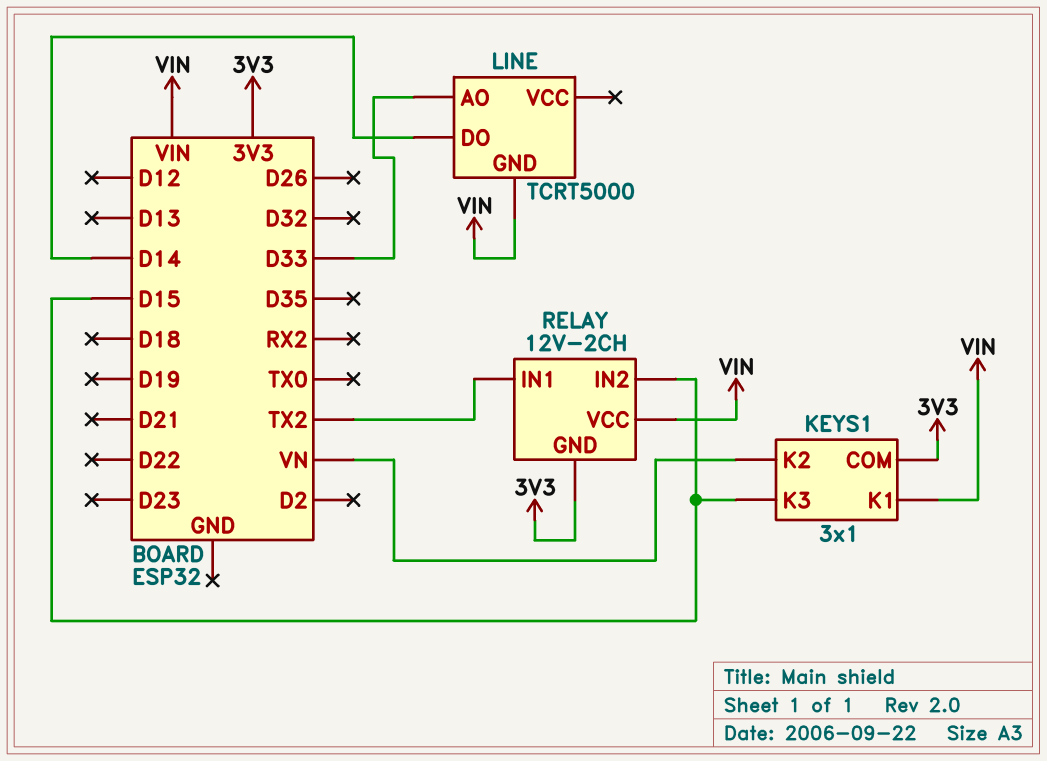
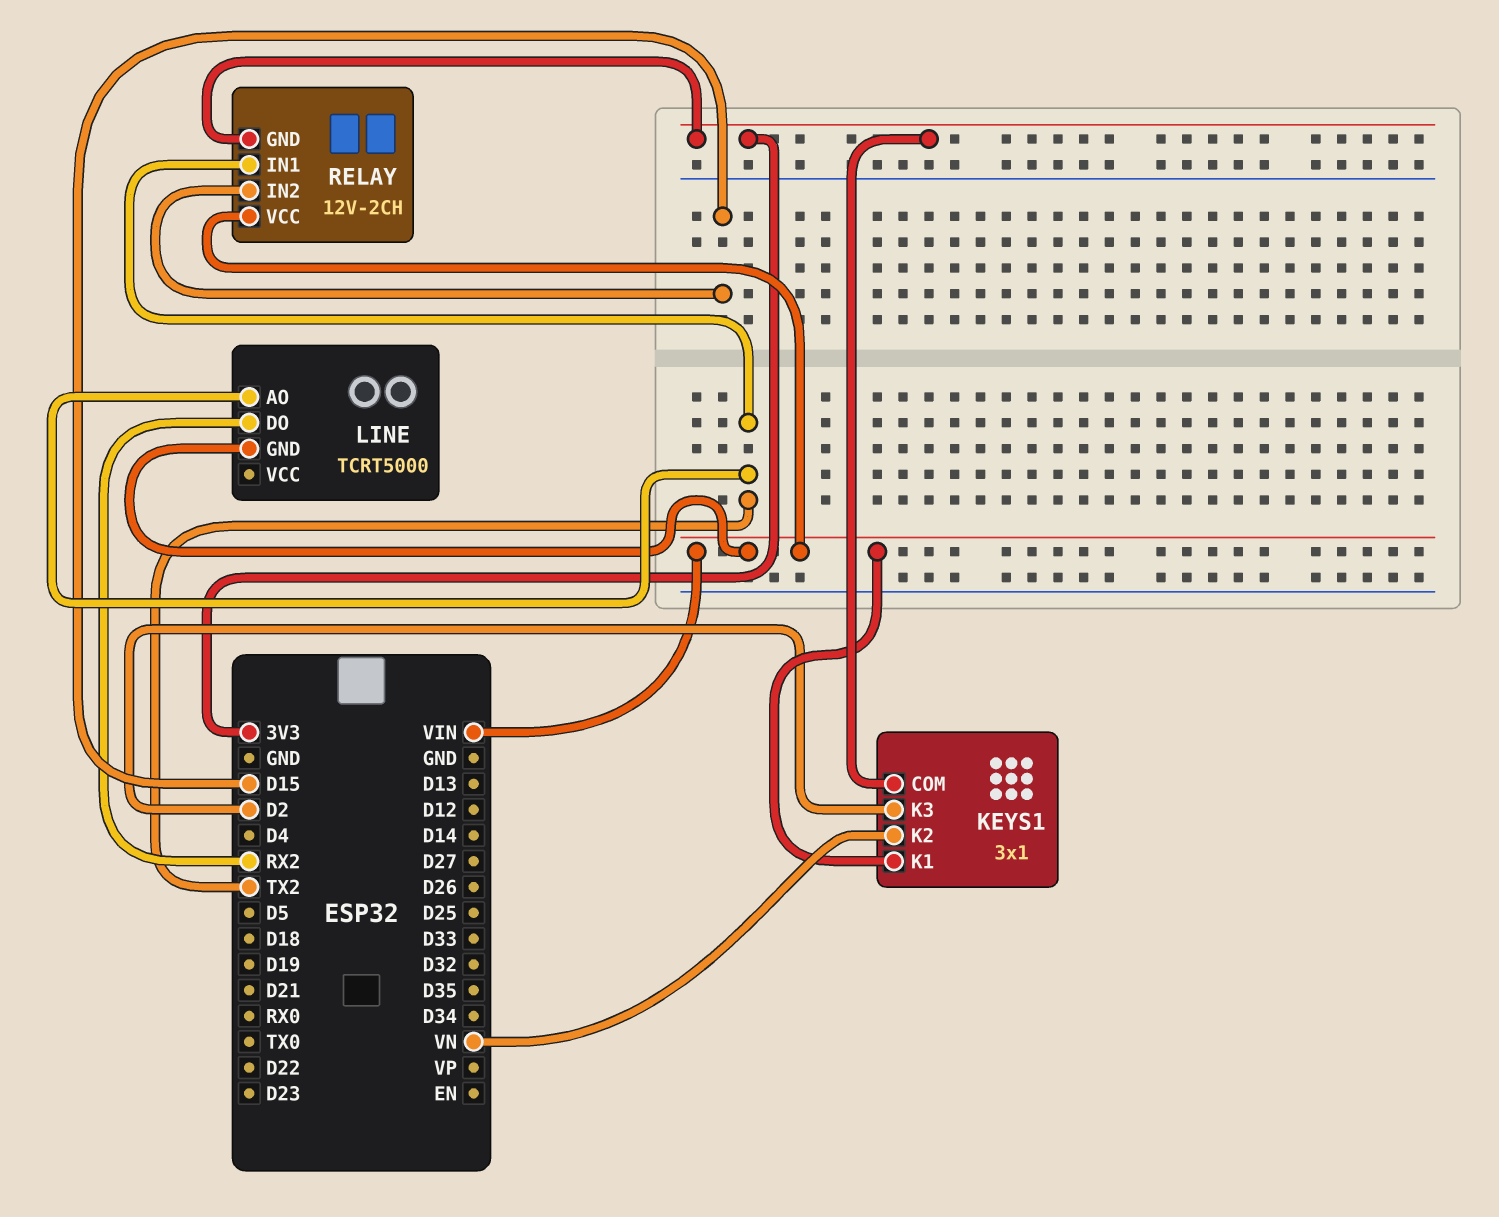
KEYS1 pin K3: D15 -> D2
LINE pin AO: D33 -> TX2
LINE pin DO: D14 -> RX2

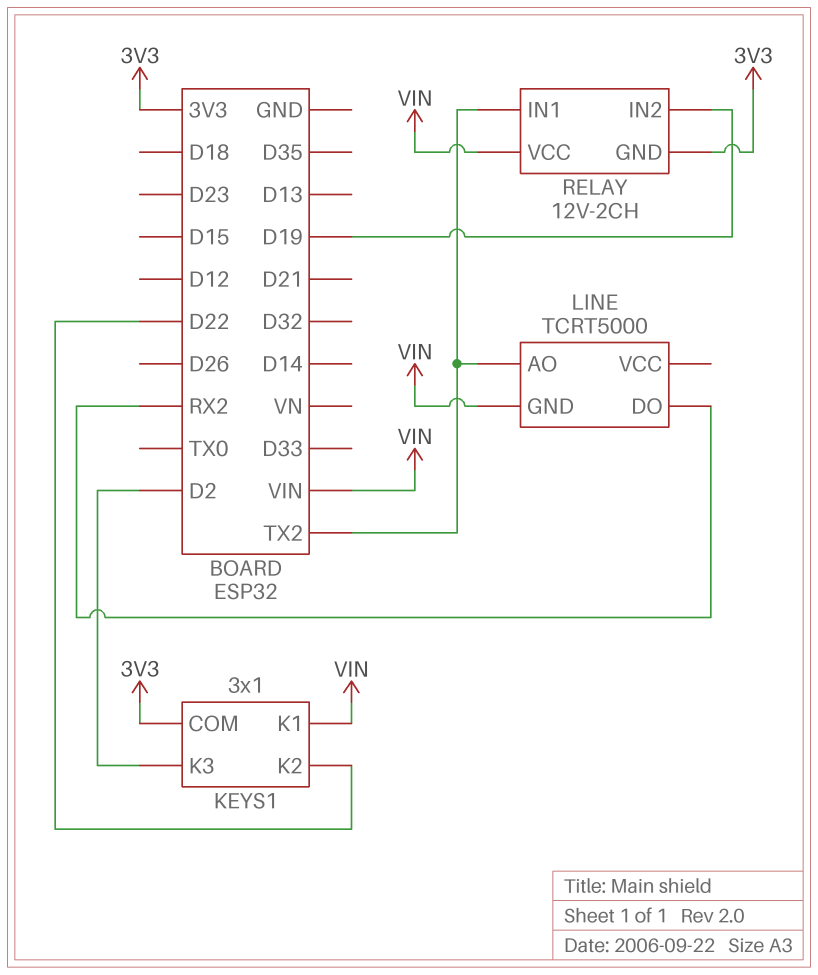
KEYS1 pin K2: VN -> D22
RELAY pin IN2: D15 -> D19

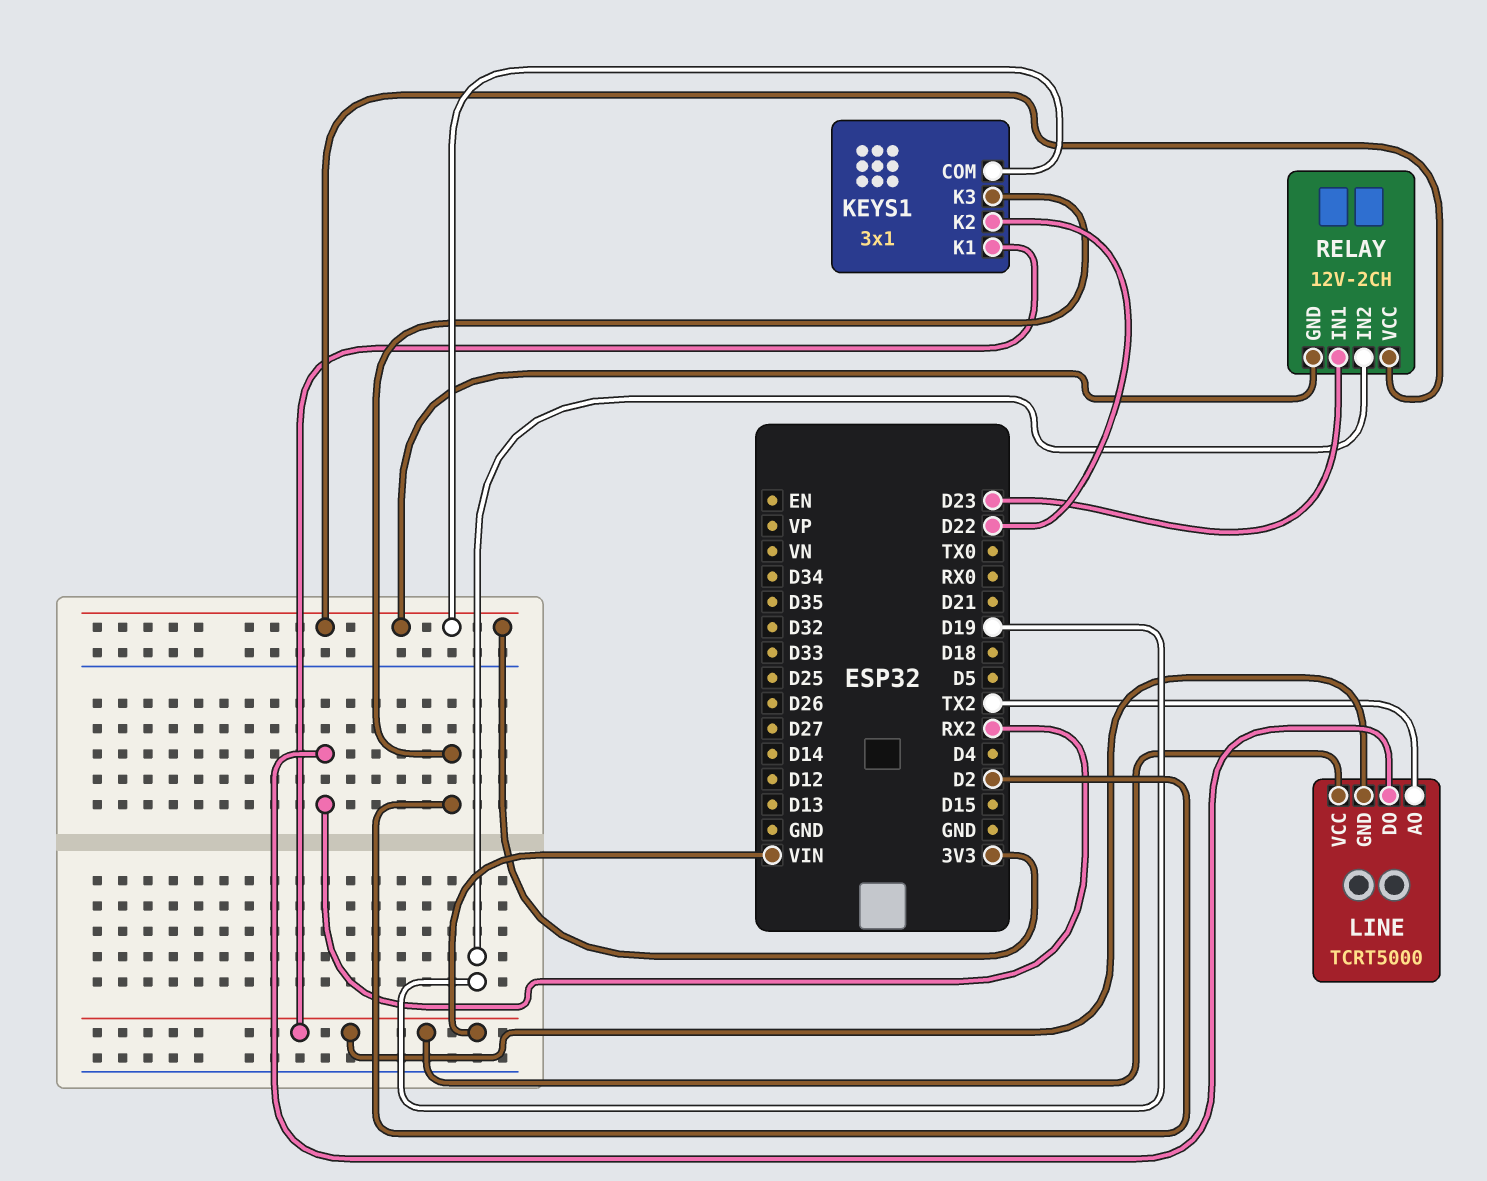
LINE pin VCC: none -> VIN
RELAY pin IN1: TX2 -> D23
RELAY pin VCC: VIN -> 3V3

